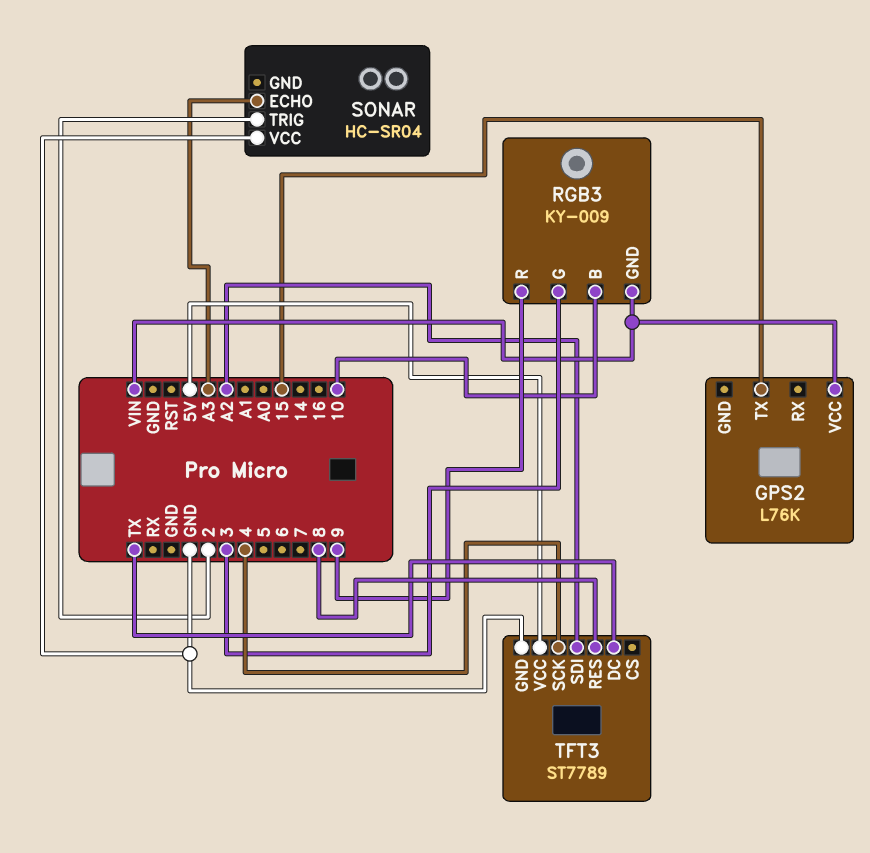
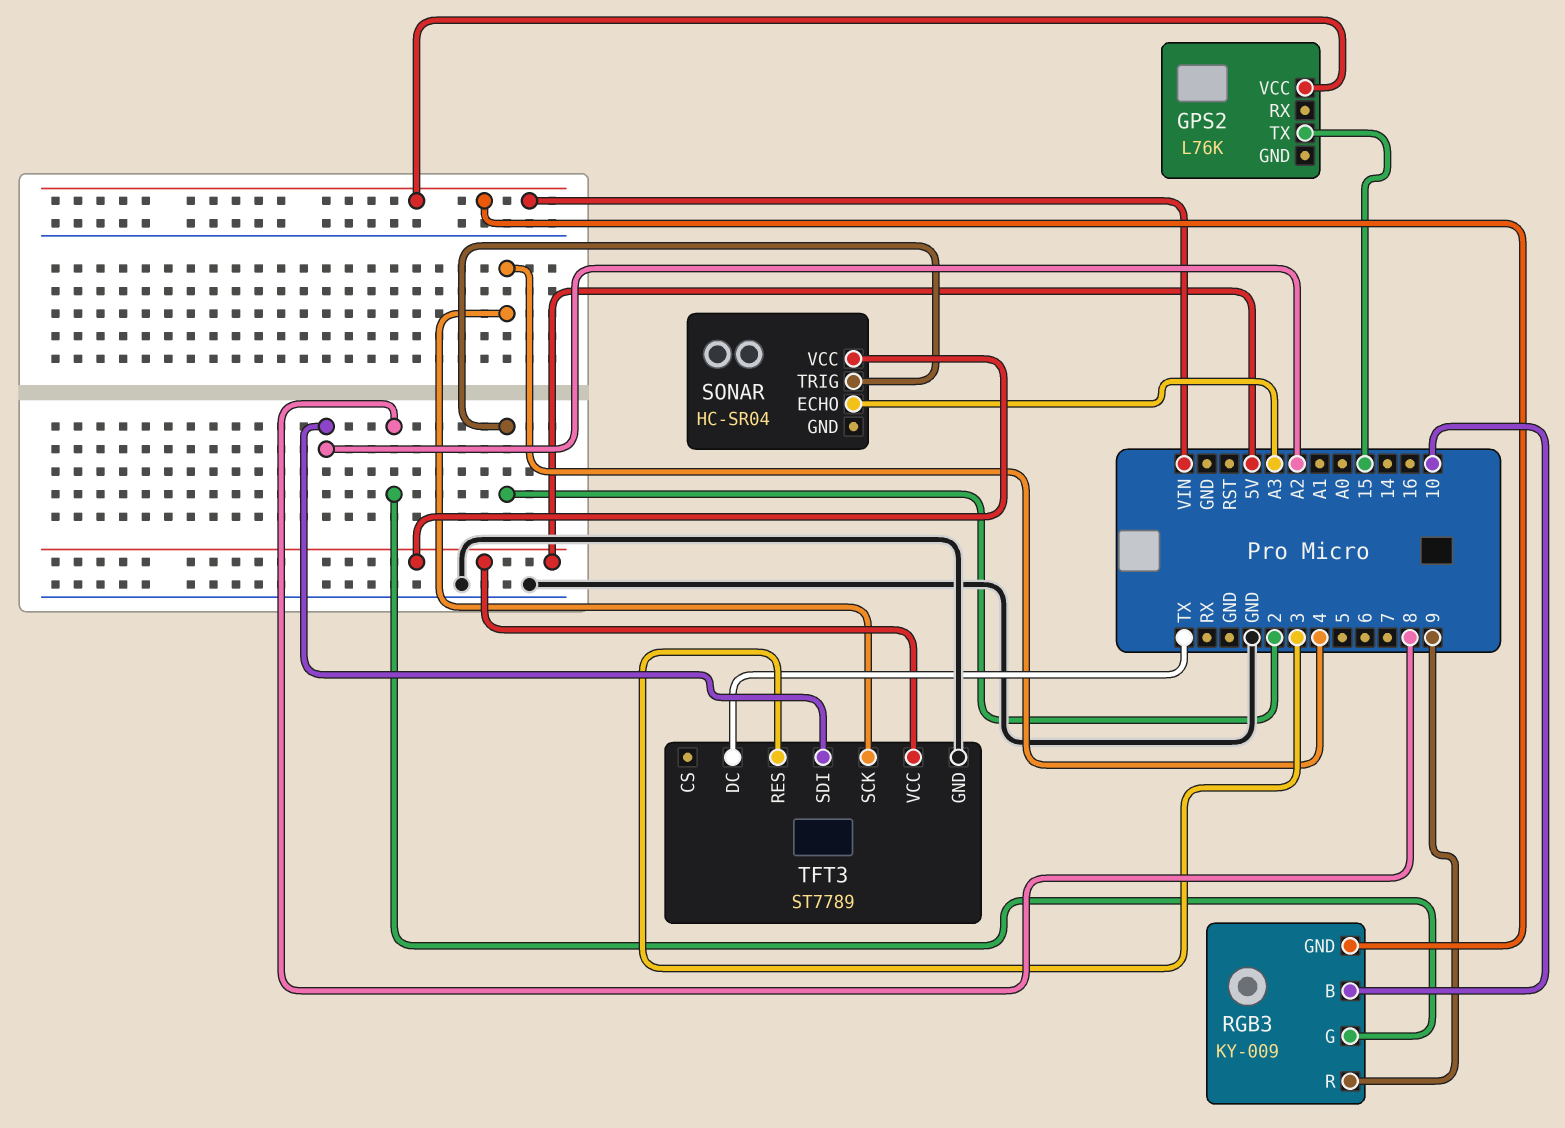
RGB3 pin G: 3 -> 8
SONAR pin VCC: GND -> 5V
TFT3 pin RES: 8 -> 3

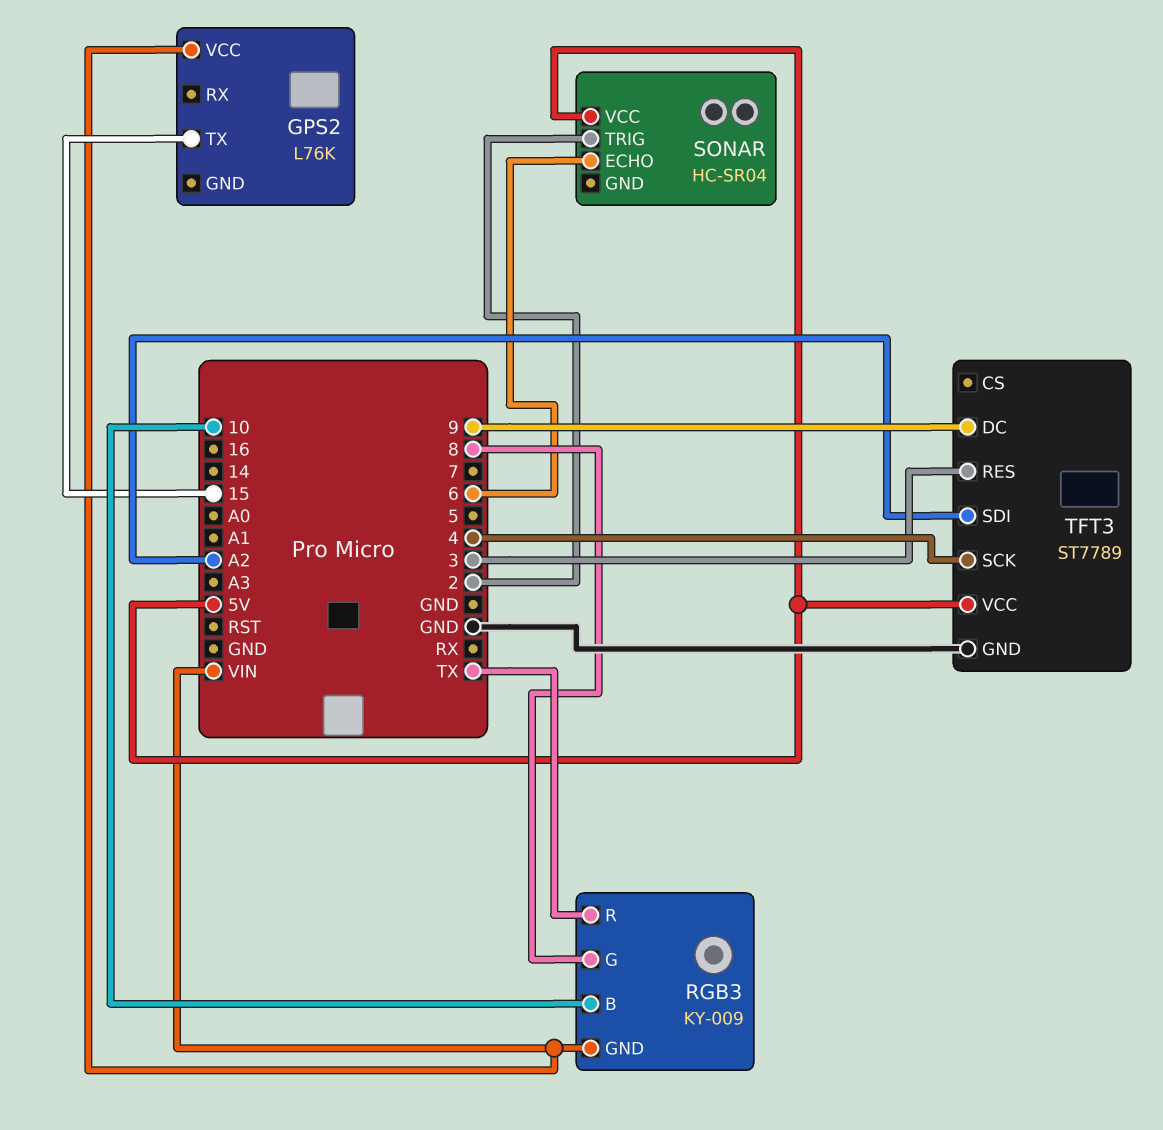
RGB3 pin R: 9 -> TX
SONAR pin ECHO: A3 -> 6
TFT3 pin DC: TX -> 9

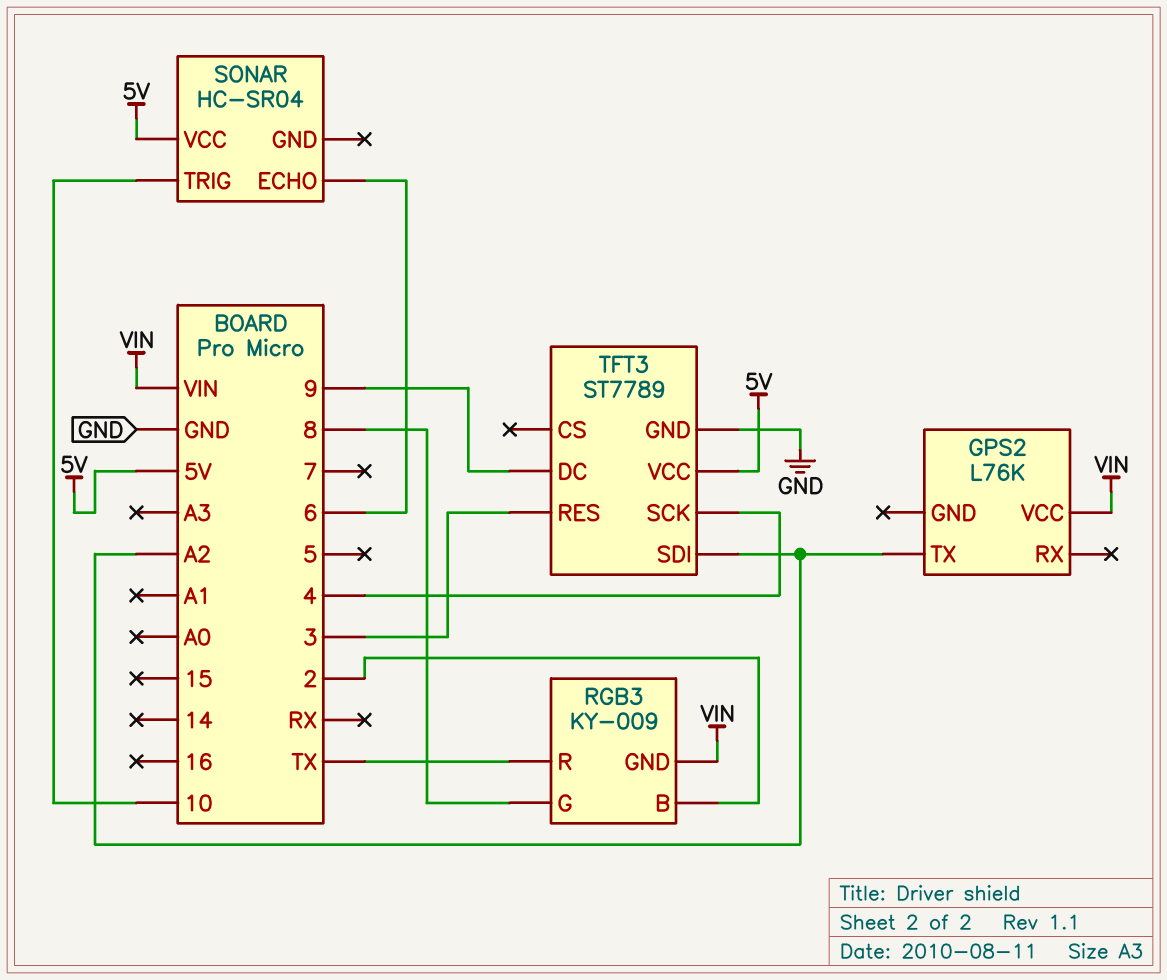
GPS2 pin TX: 15 -> A2
RGB3 pin B: 10 -> 2
SONAR pin TRIG: 2 -> 10

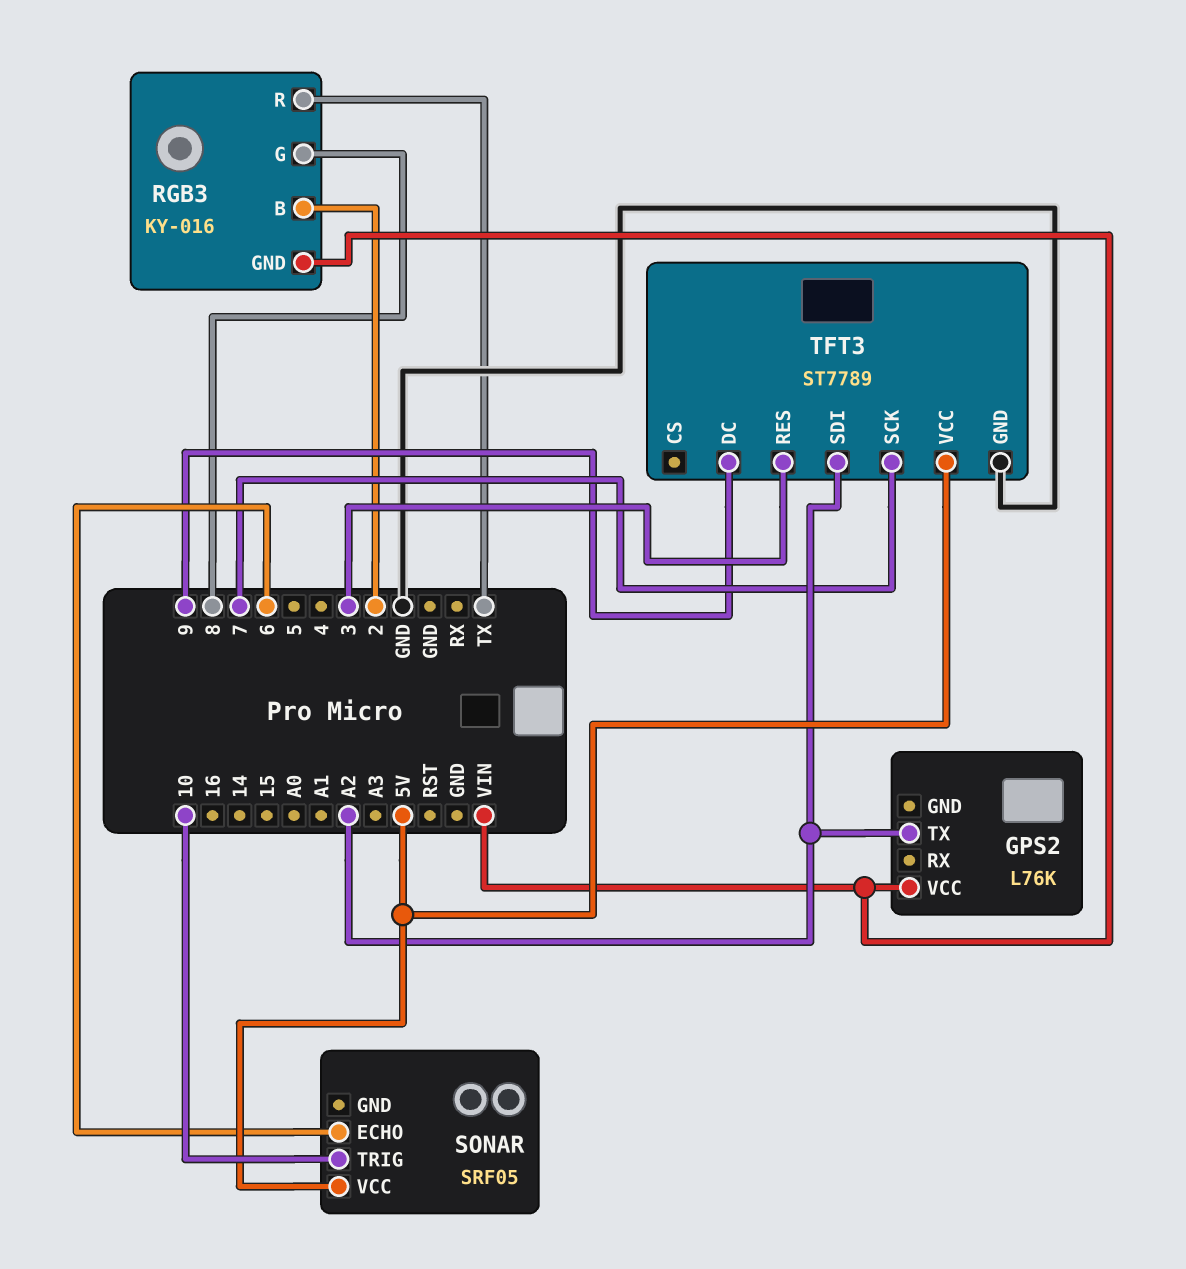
RGB3: KY-009 -> KY-016
SONAR: HC-SR04 -> SRF05
TFT3 pin SCK: 4 -> 7

